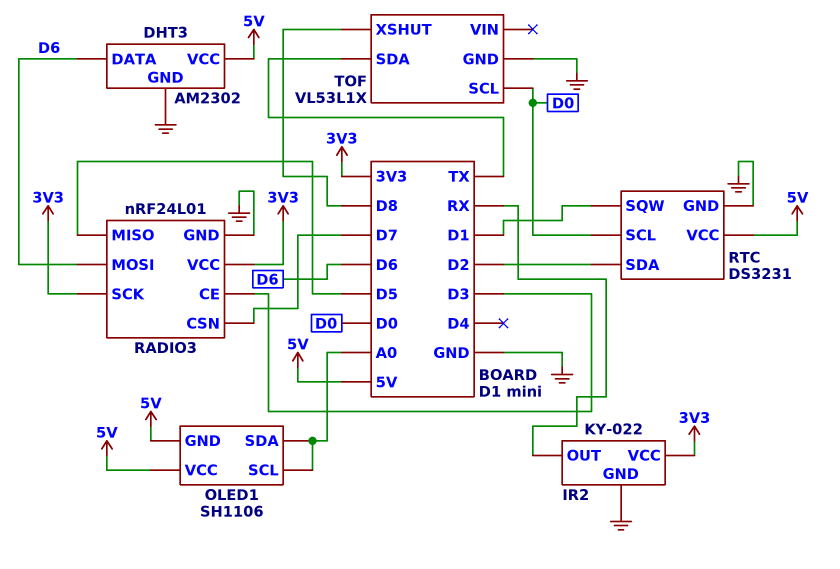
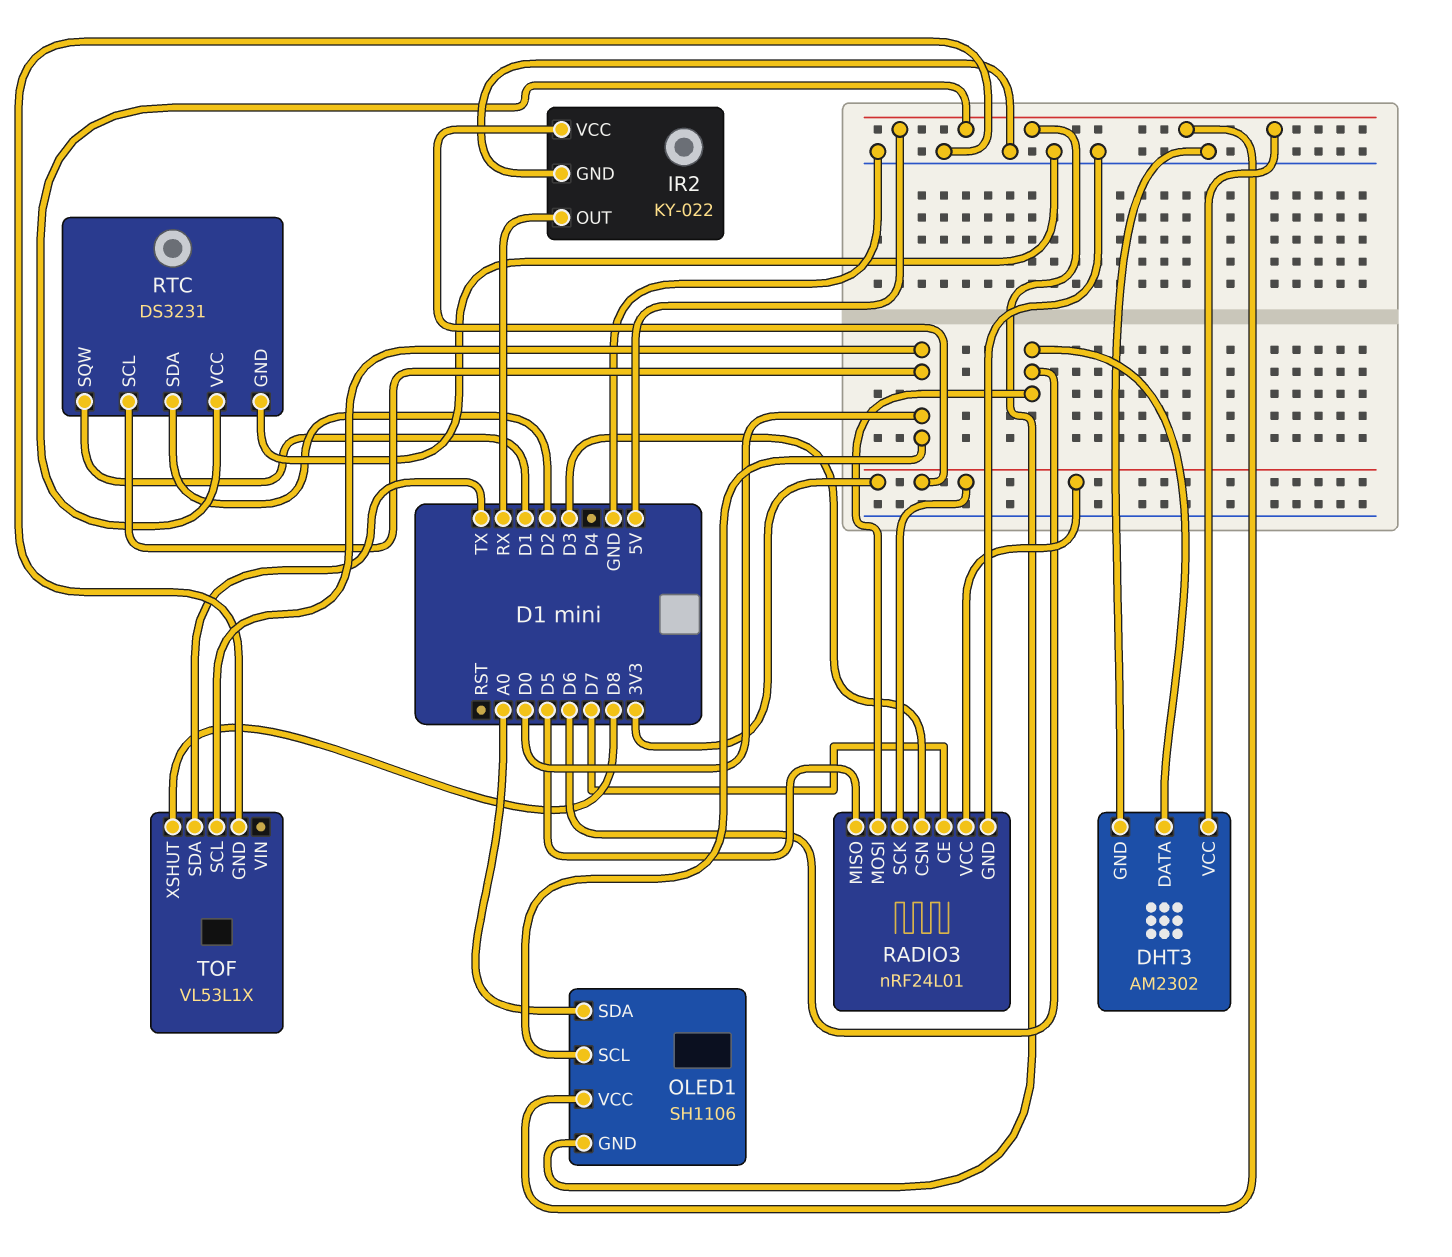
OLED1 pin SCL: A0 -> D0
RADIO3 pin CE: D3 -> D7
RADIO3 pin CSN: D7 -> D3

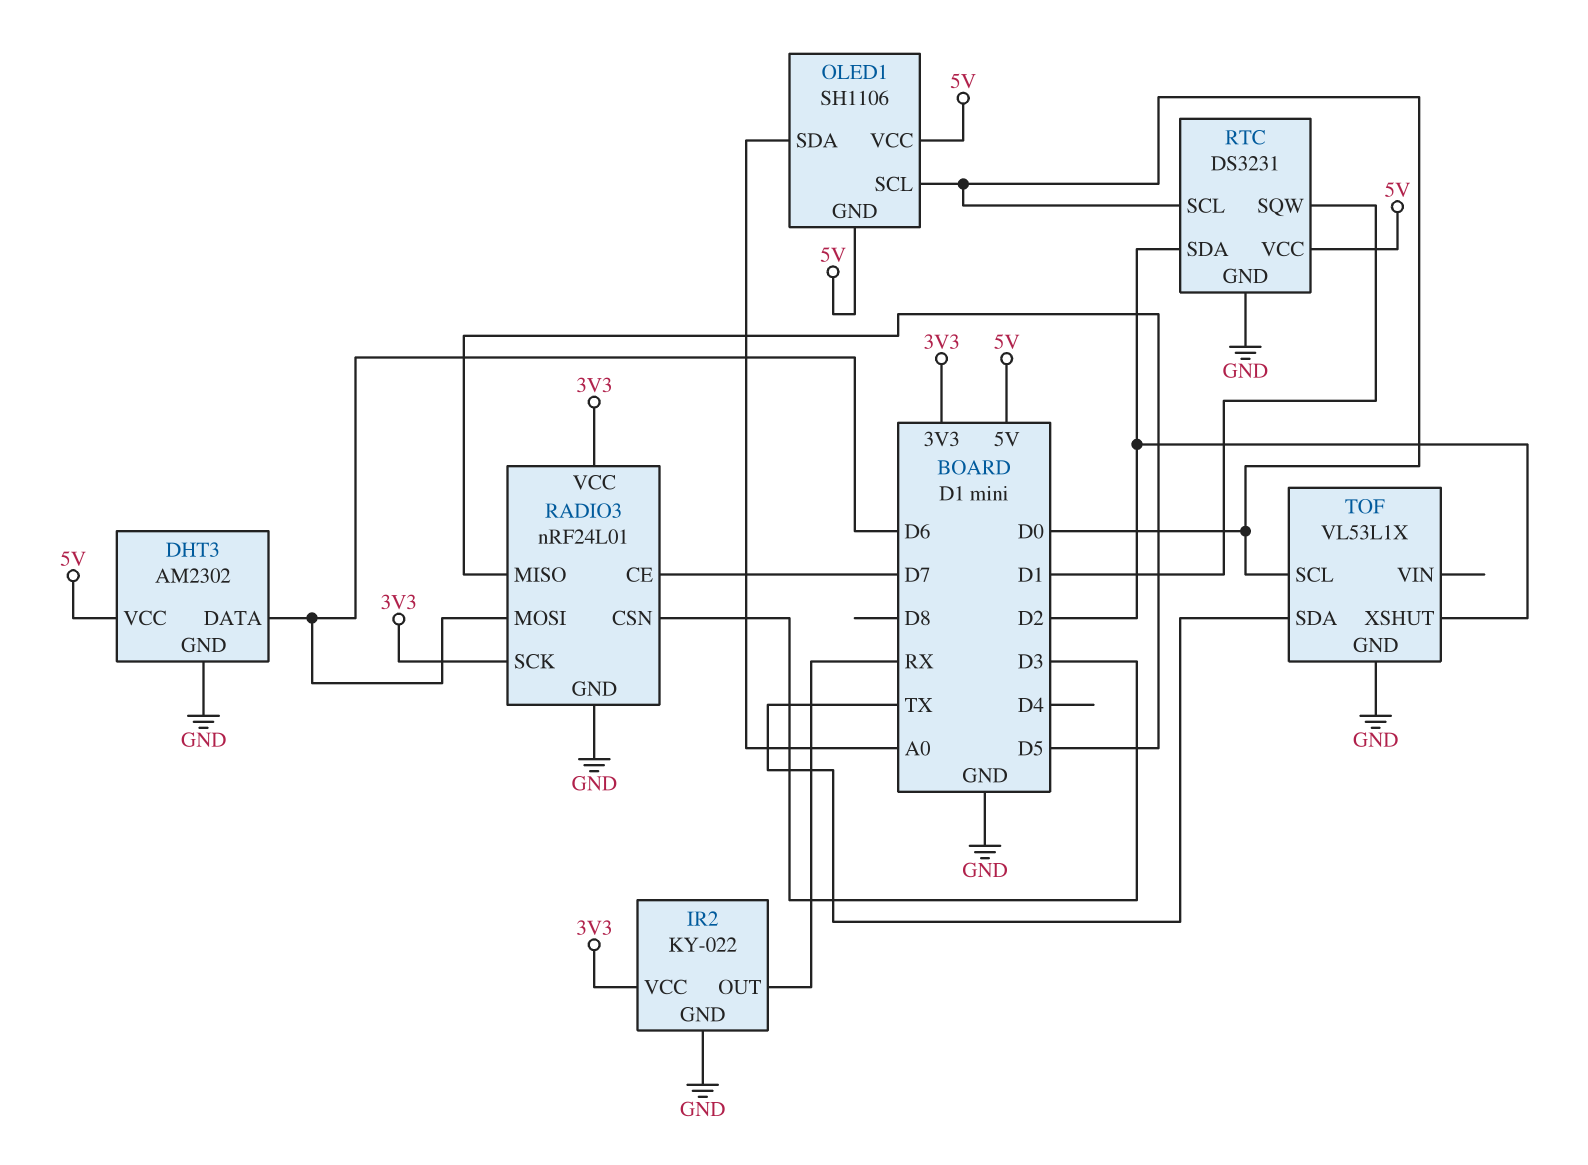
TOF pin XSHUT: D8 -> D2

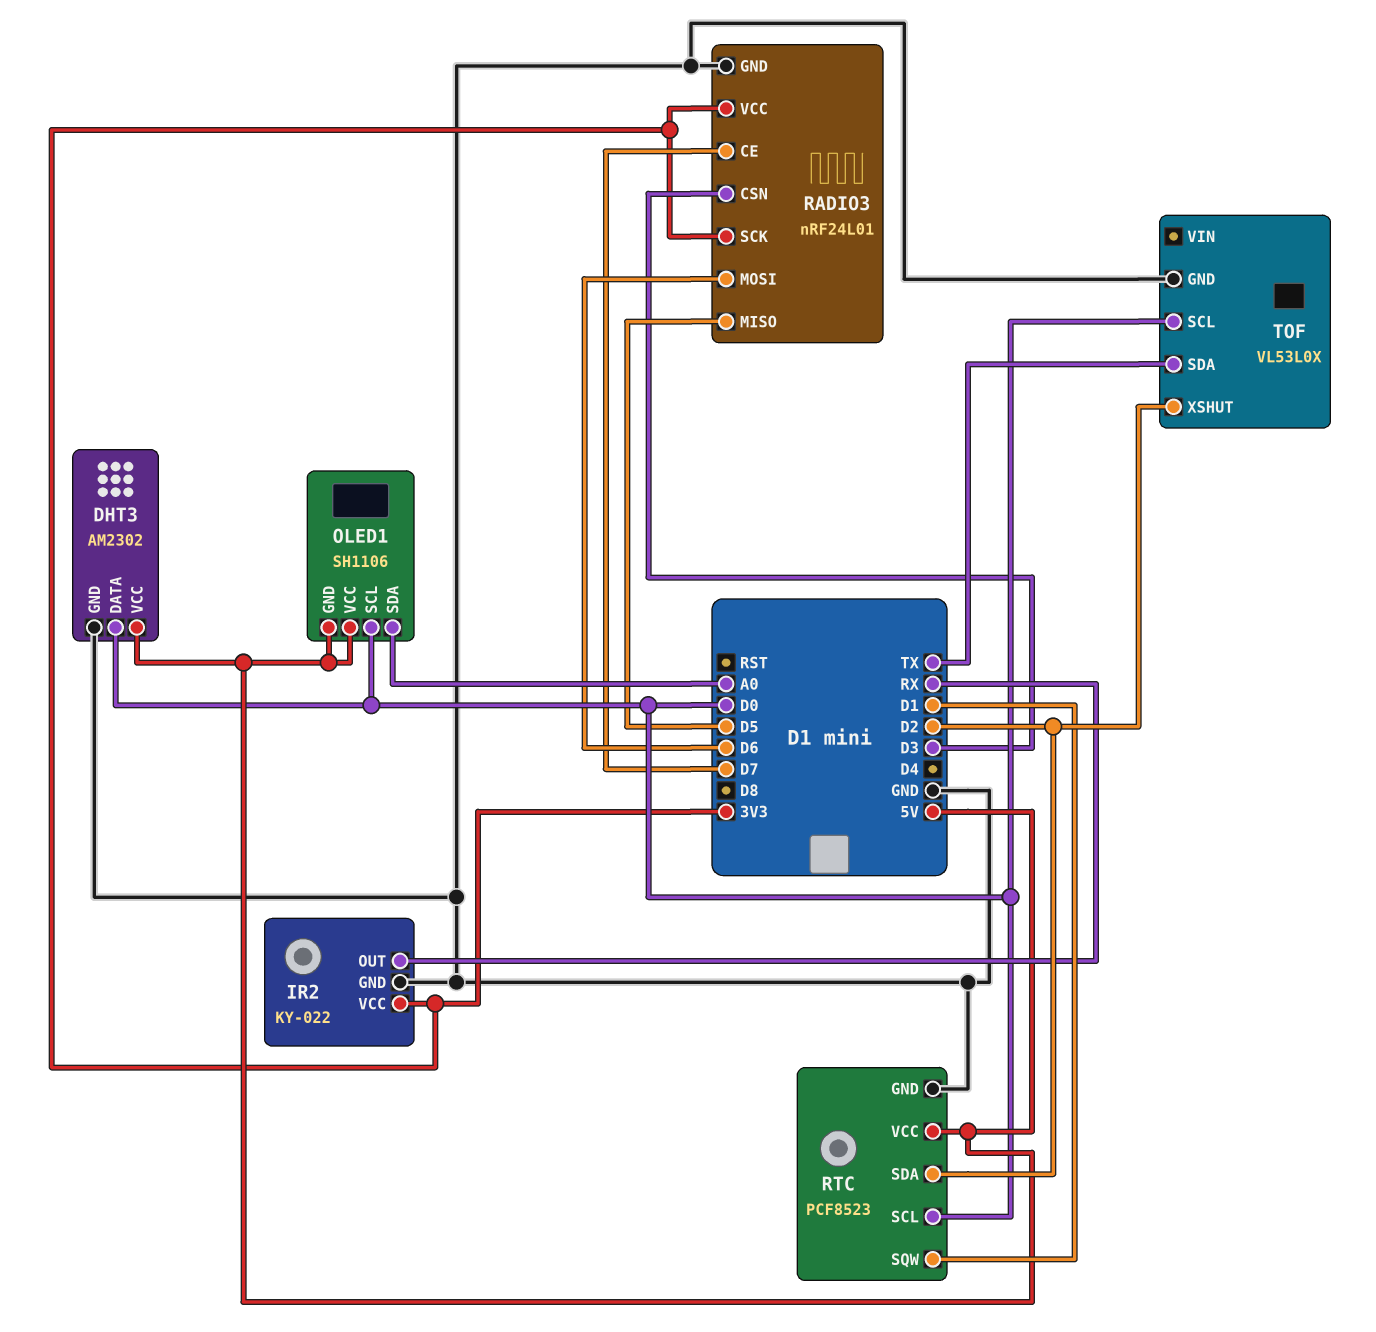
DHT3 pin DATA: D6 -> D0
RTC: DS3231 -> PCF8523
TOF: VL53L1X -> VL53L0X

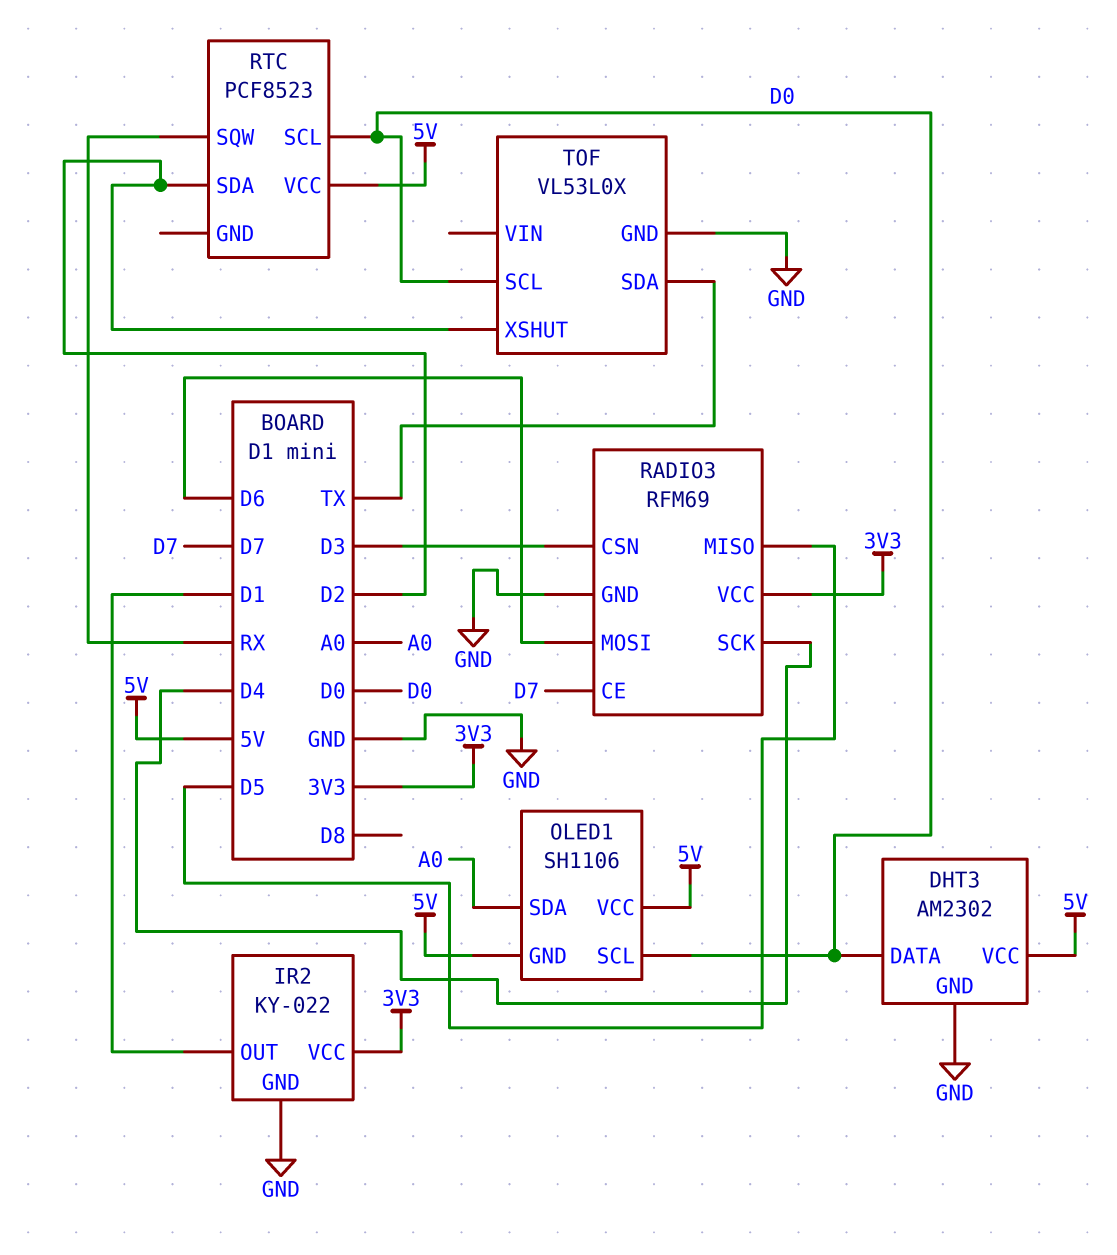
IR2 pin OUT: RX -> D1
RADIO3: nRF24L01 -> RFM69
RADIO3 pin SCK: 3V3 -> D4
RTC pin GND: GND -> none
RTC pin SQW: D1 -> RX

